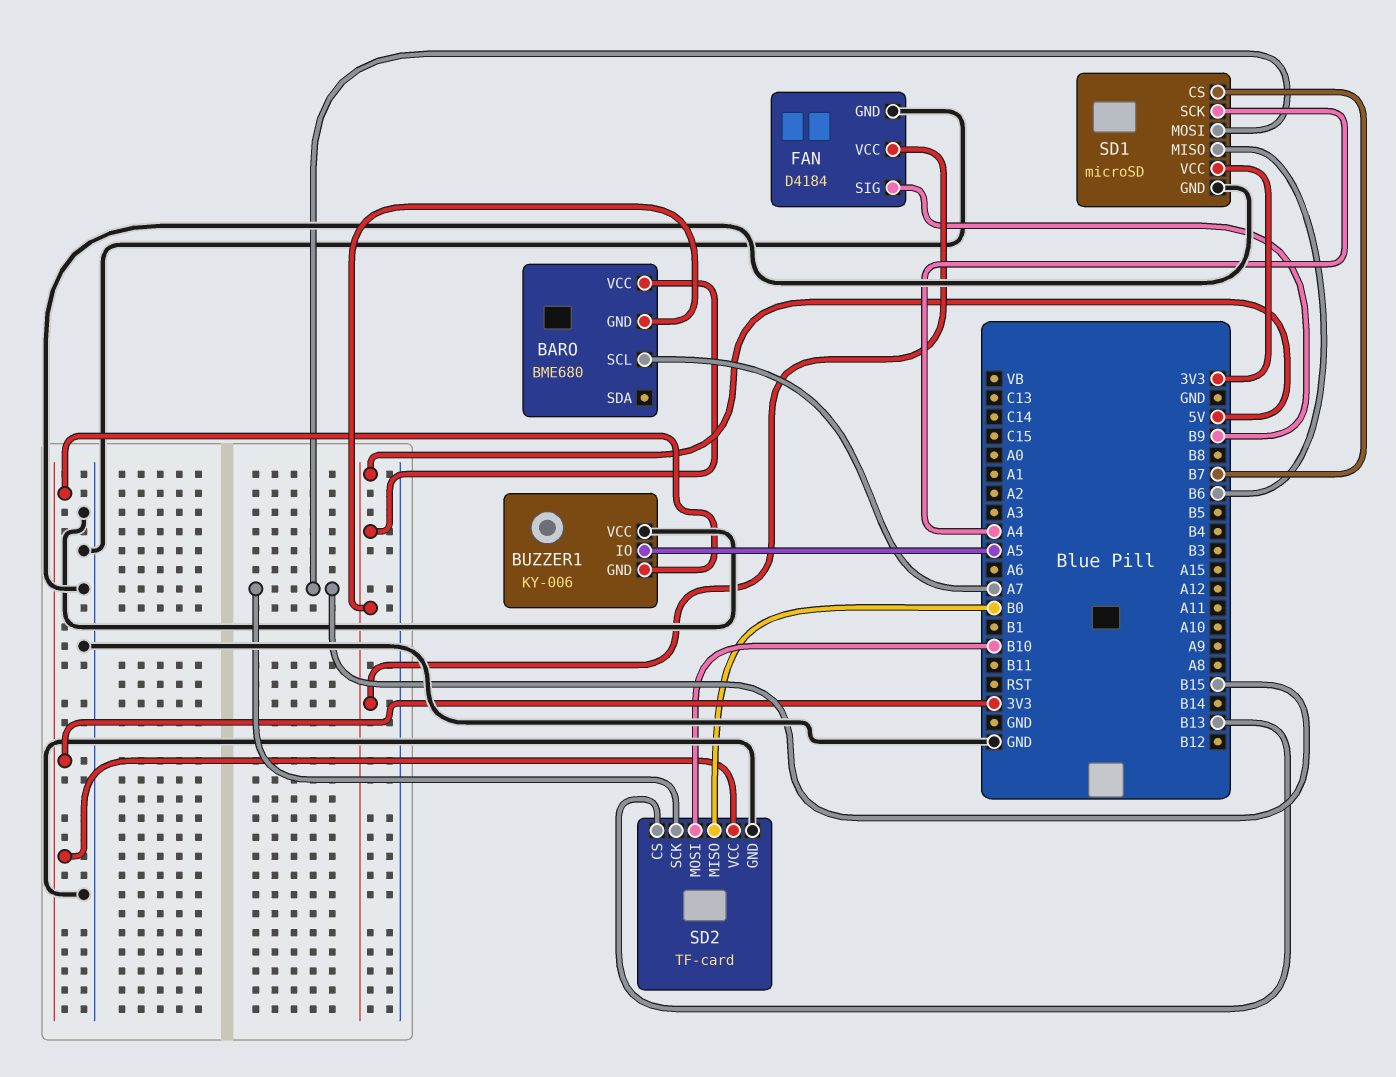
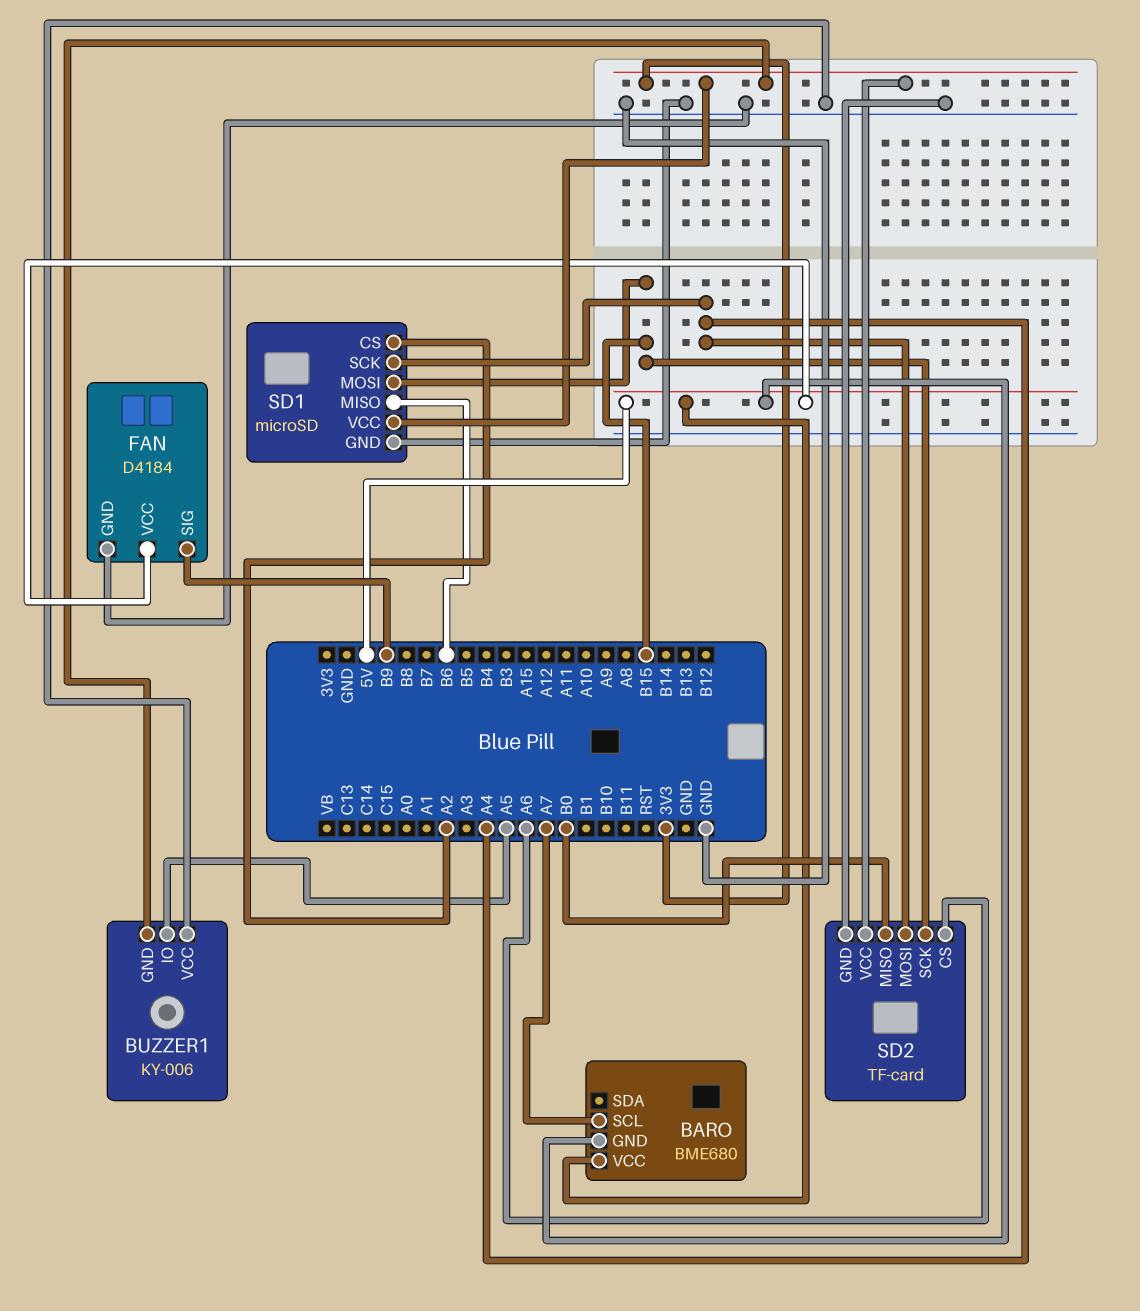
SD1 pin CS: B7 -> A2
SD2 pin CS: B13 -> A6
SD2 pin MOSI: B10 -> A4

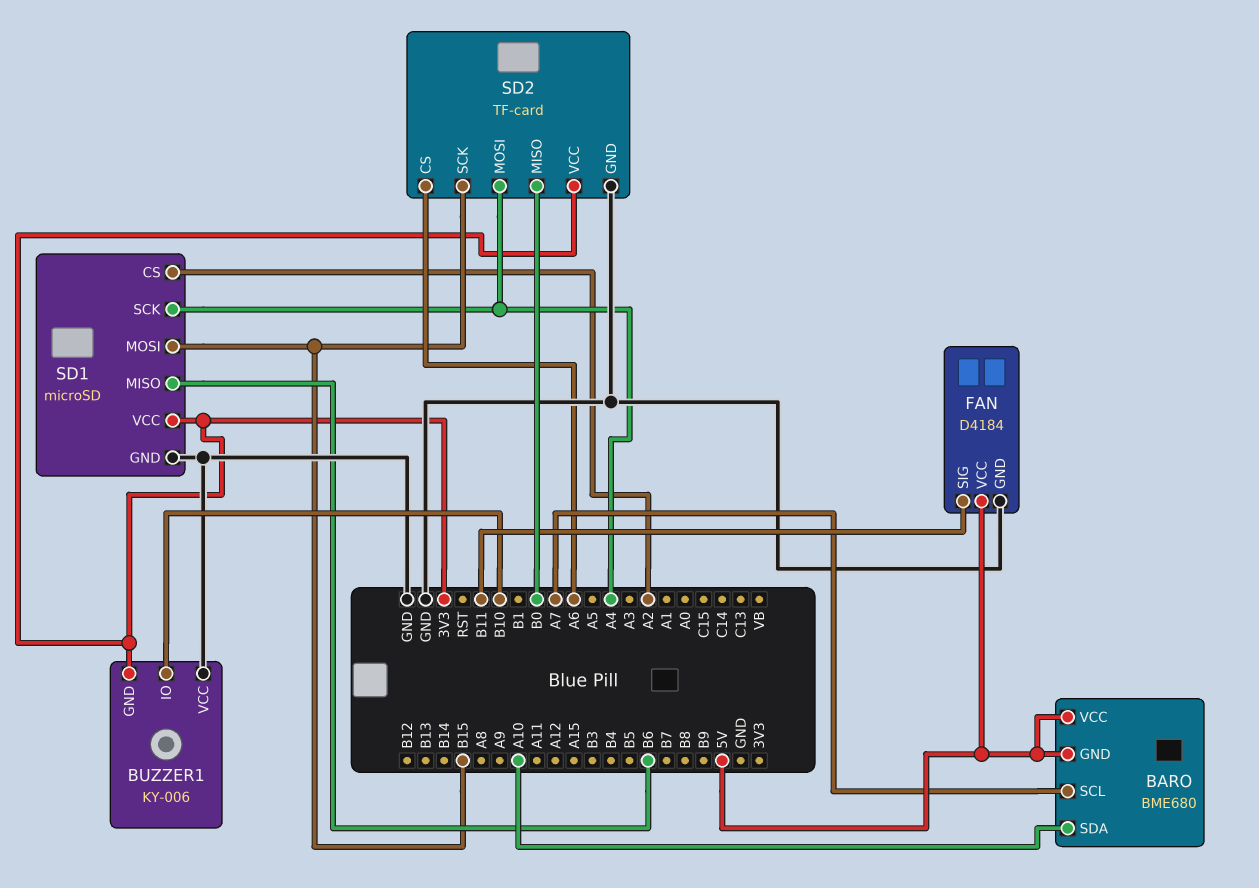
BARO pin SDA: none -> A10
BUZZER1 pin IO: A5 -> B10
FAN pin SIG: B9 -> B11

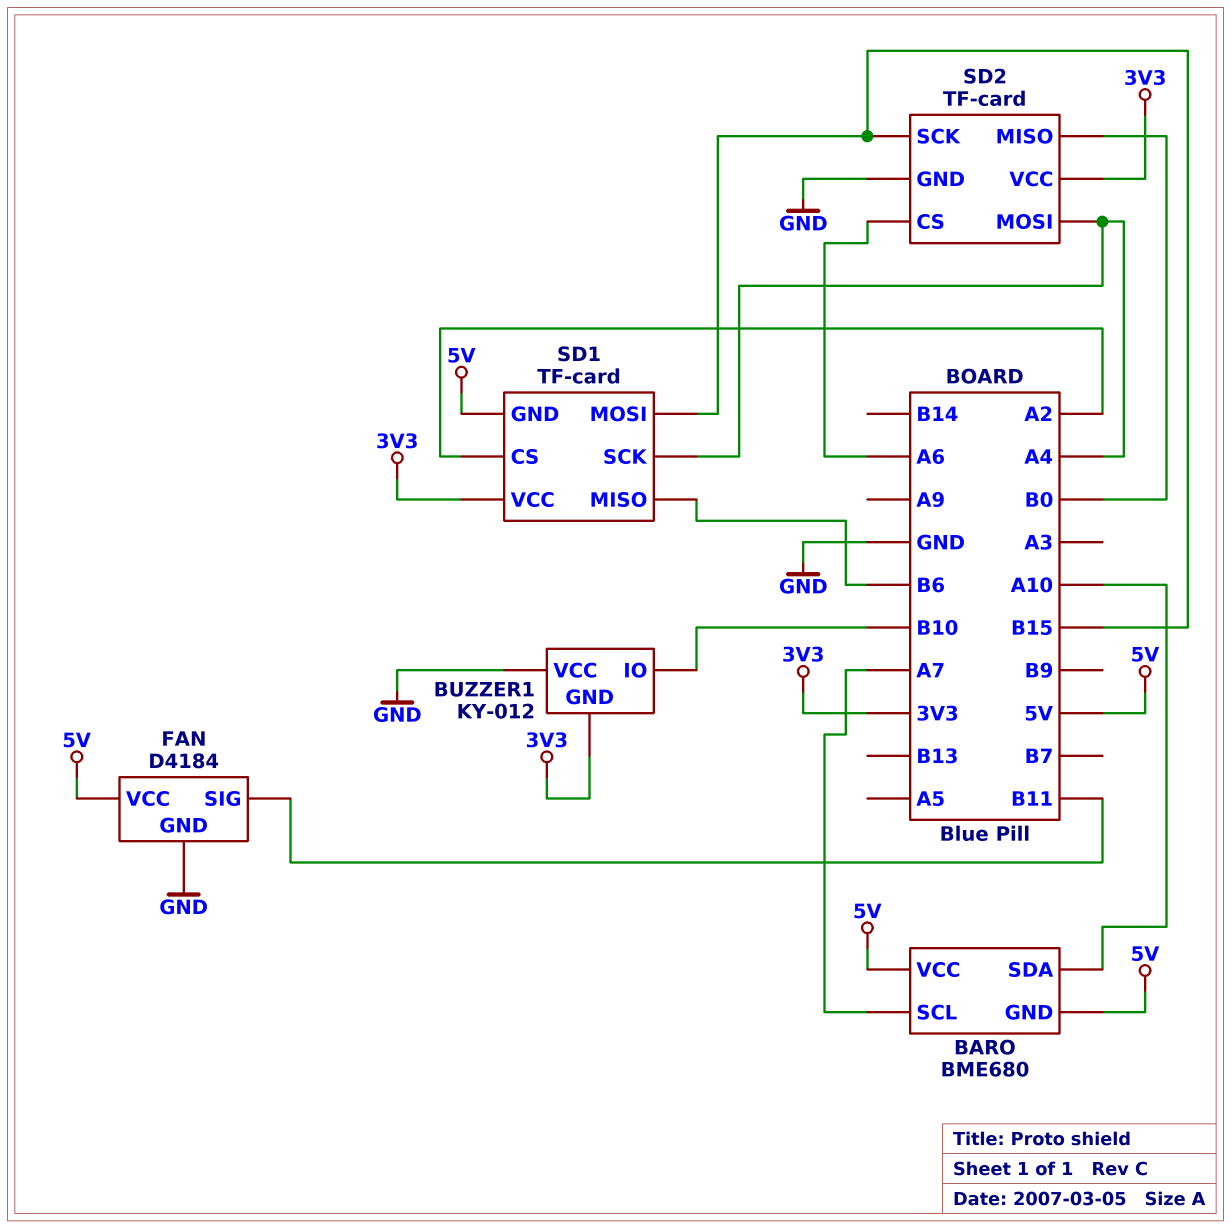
BUZZER1: KY-006 -> KY-012
SD1: microSD -> TF-card
SD1 pin GND: GND -> 5V

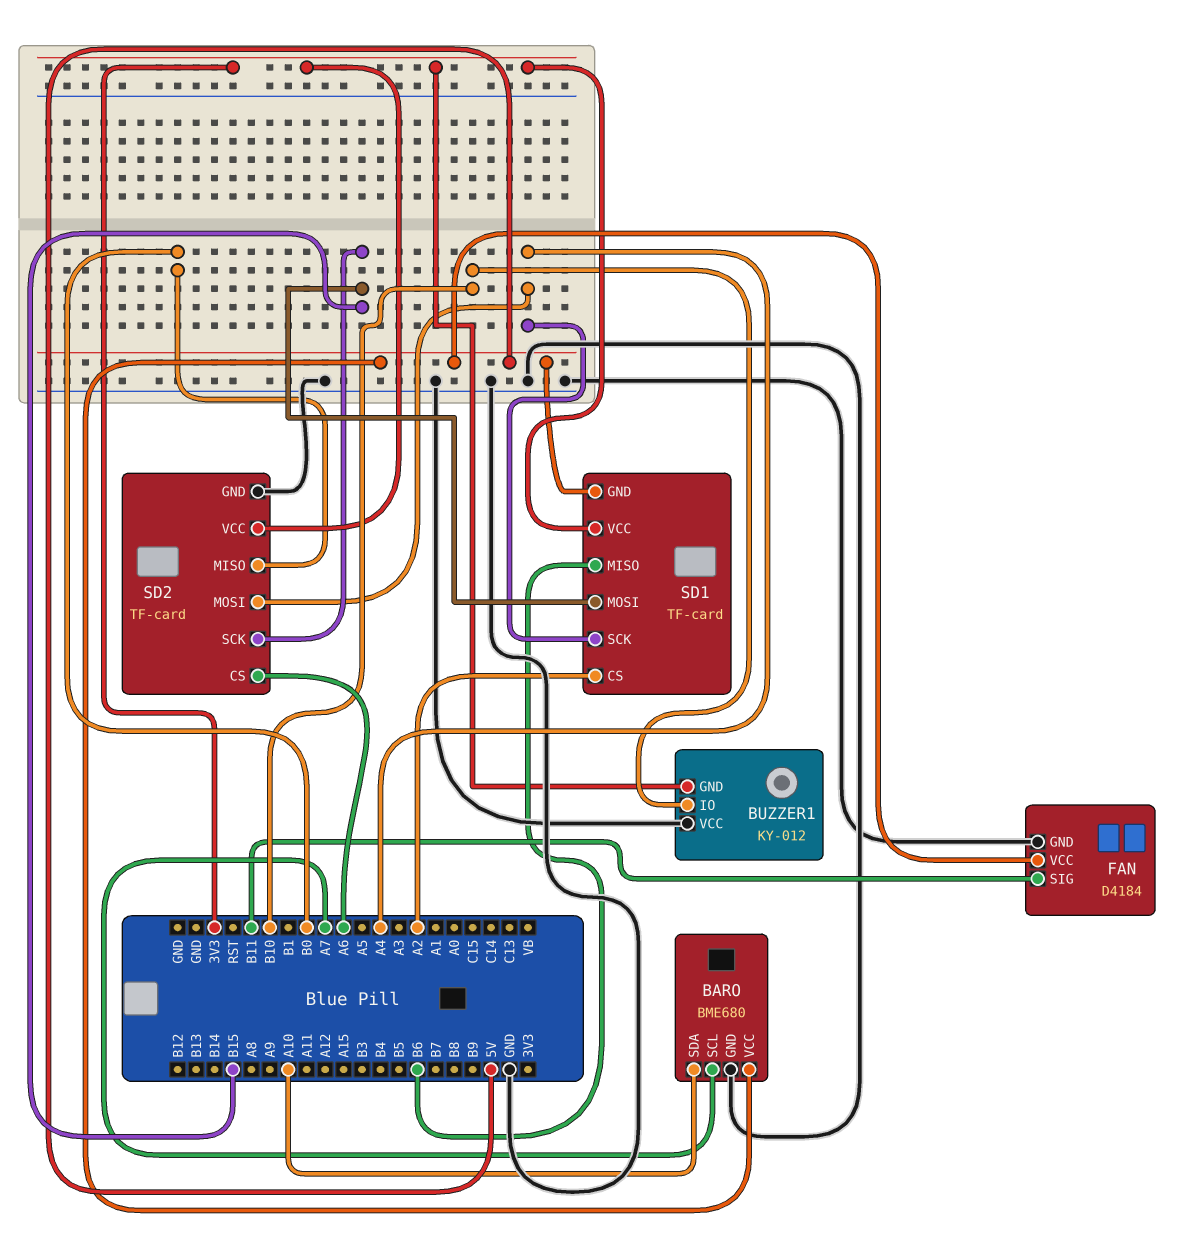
BARO pin GND: 5V -> GND

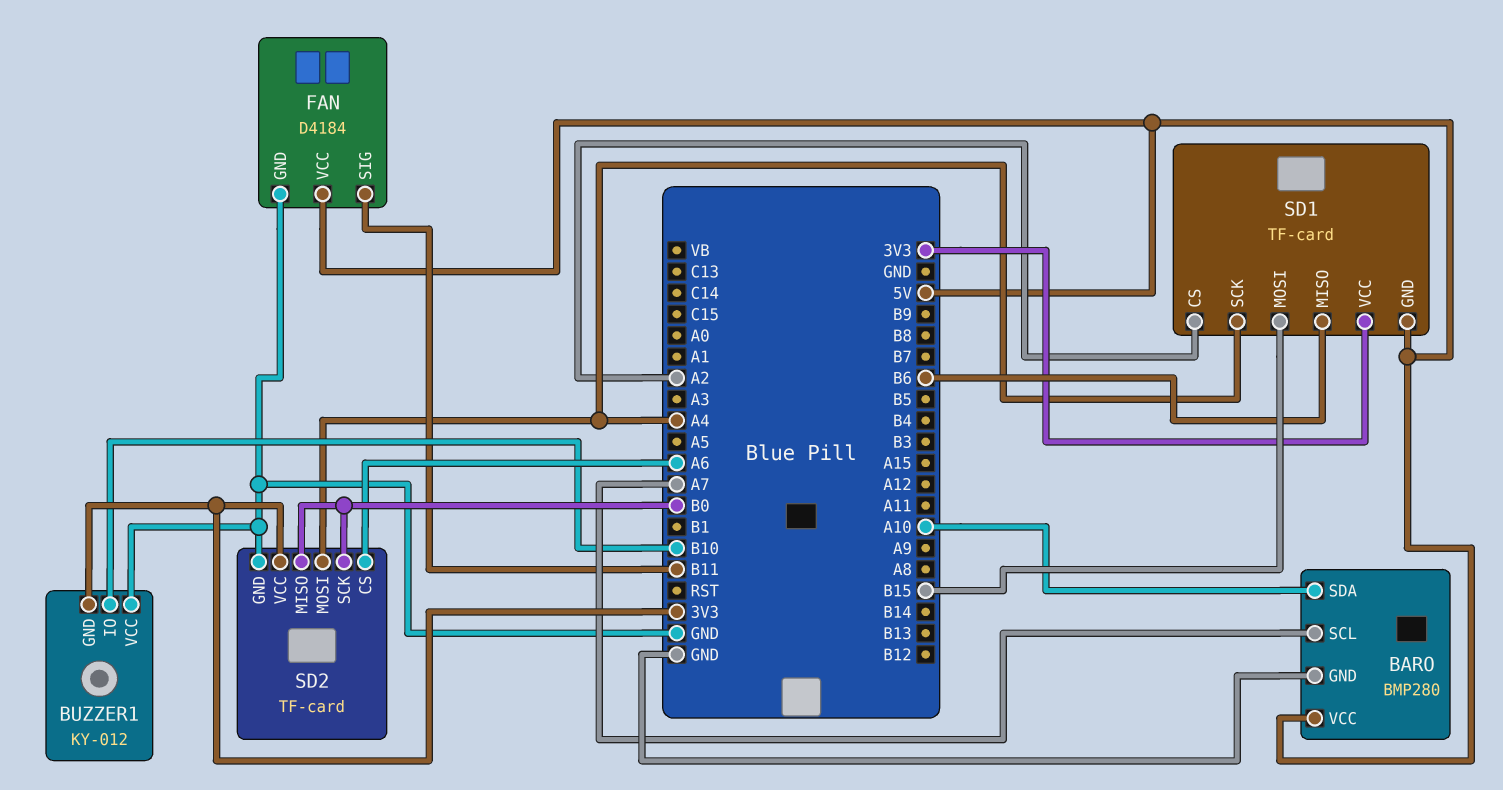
BARO: BME680 -> BMP280
SD2 pin SCK: B15 -> B0

